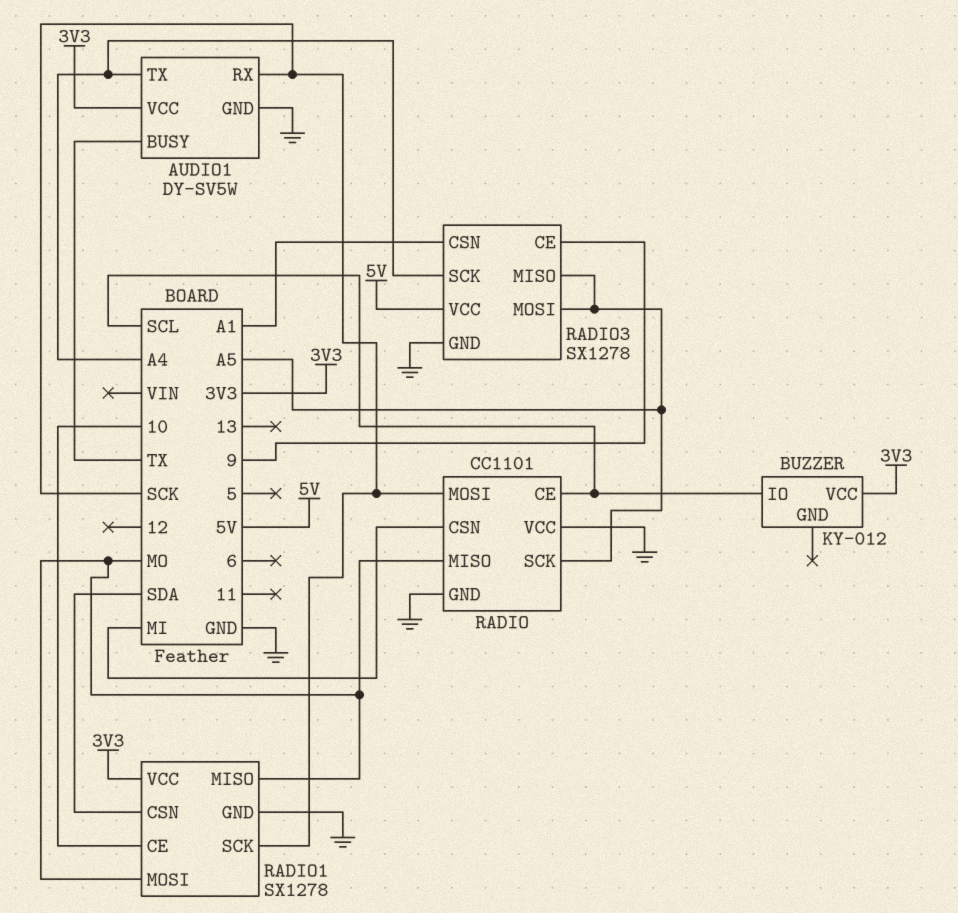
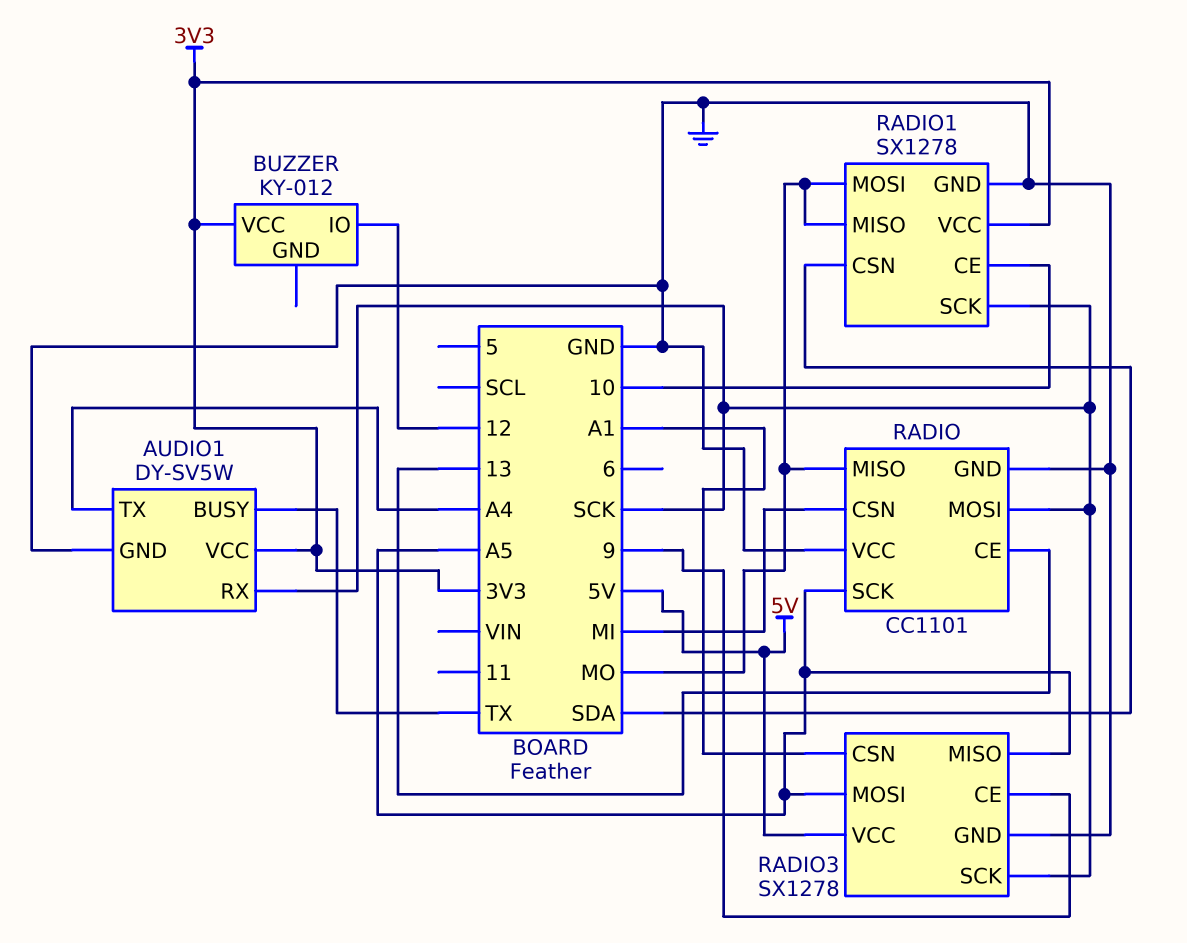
BUZZER pin IO: SCL -> 12
RADIO pin CE: SCL -> 13
RADIO3 pin SCK: A4 -> SCK

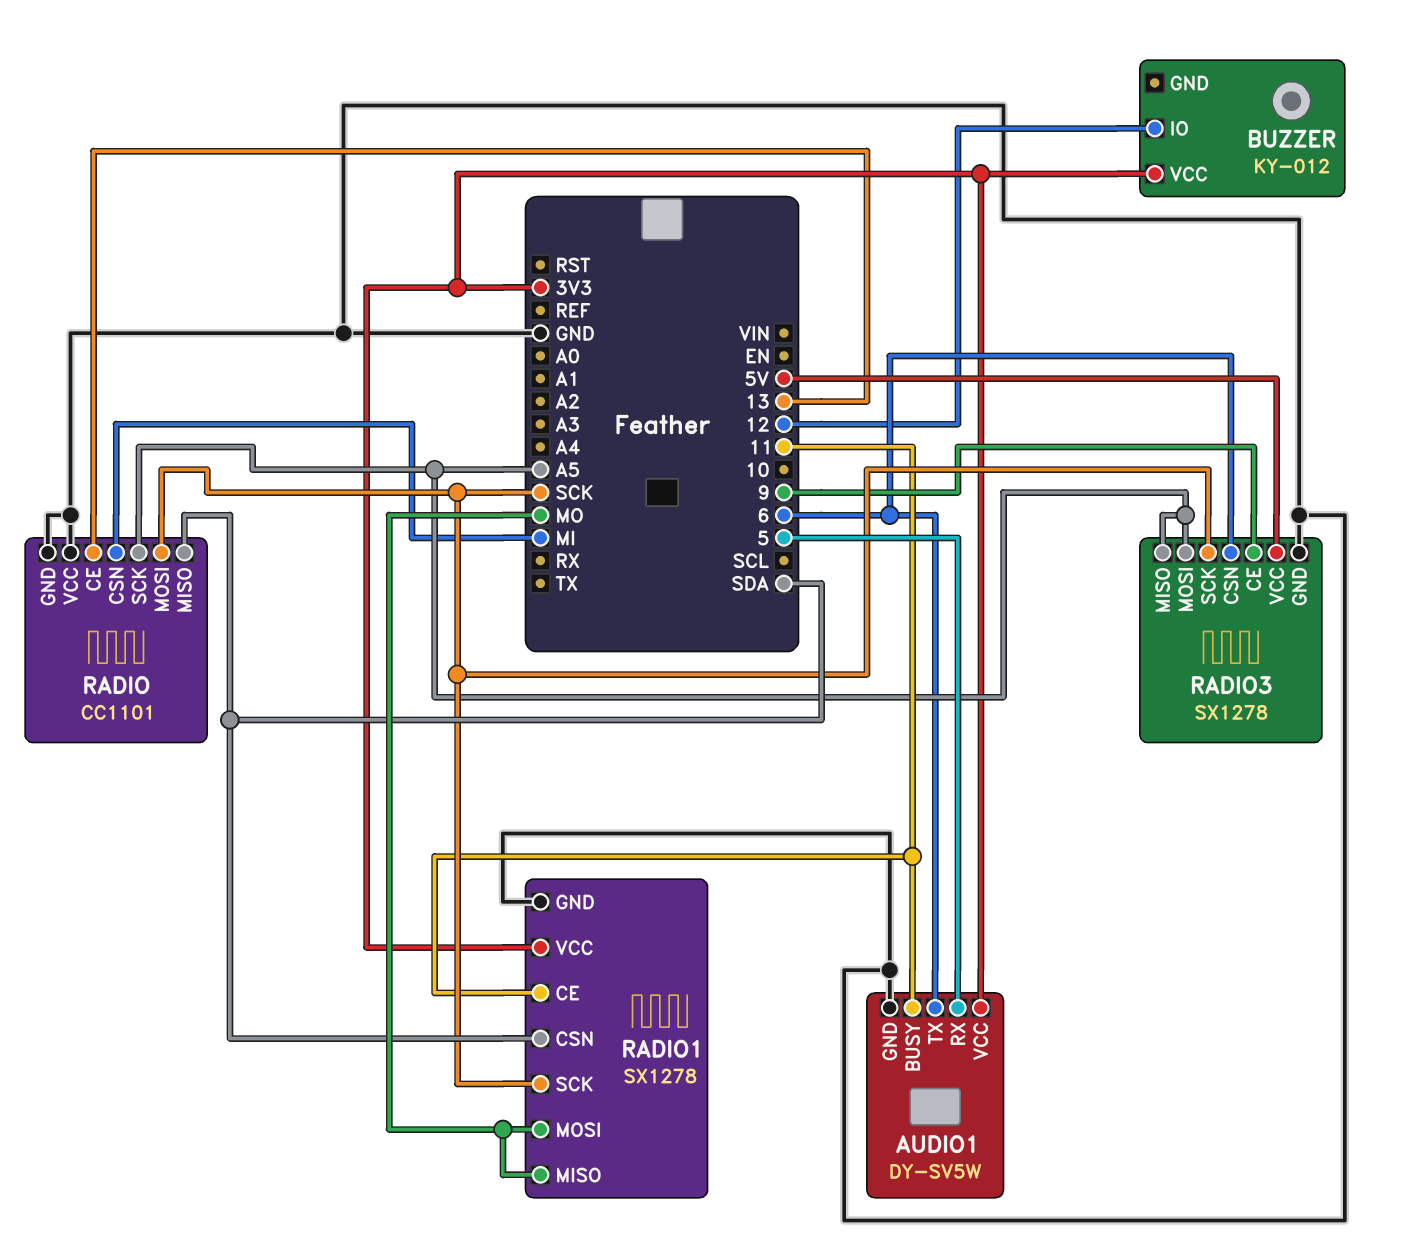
AUDIO1 pin BUSY: TX -> 11
AUDIO1 pin RX: SCK -> 5
AUDIO1 pin TX: A4 -> 6
RADIO pin MISO: MO -> SDA
RADIO1 pin CE: 10 -> 11
RADIO3 pin CSN: A1 -> 6

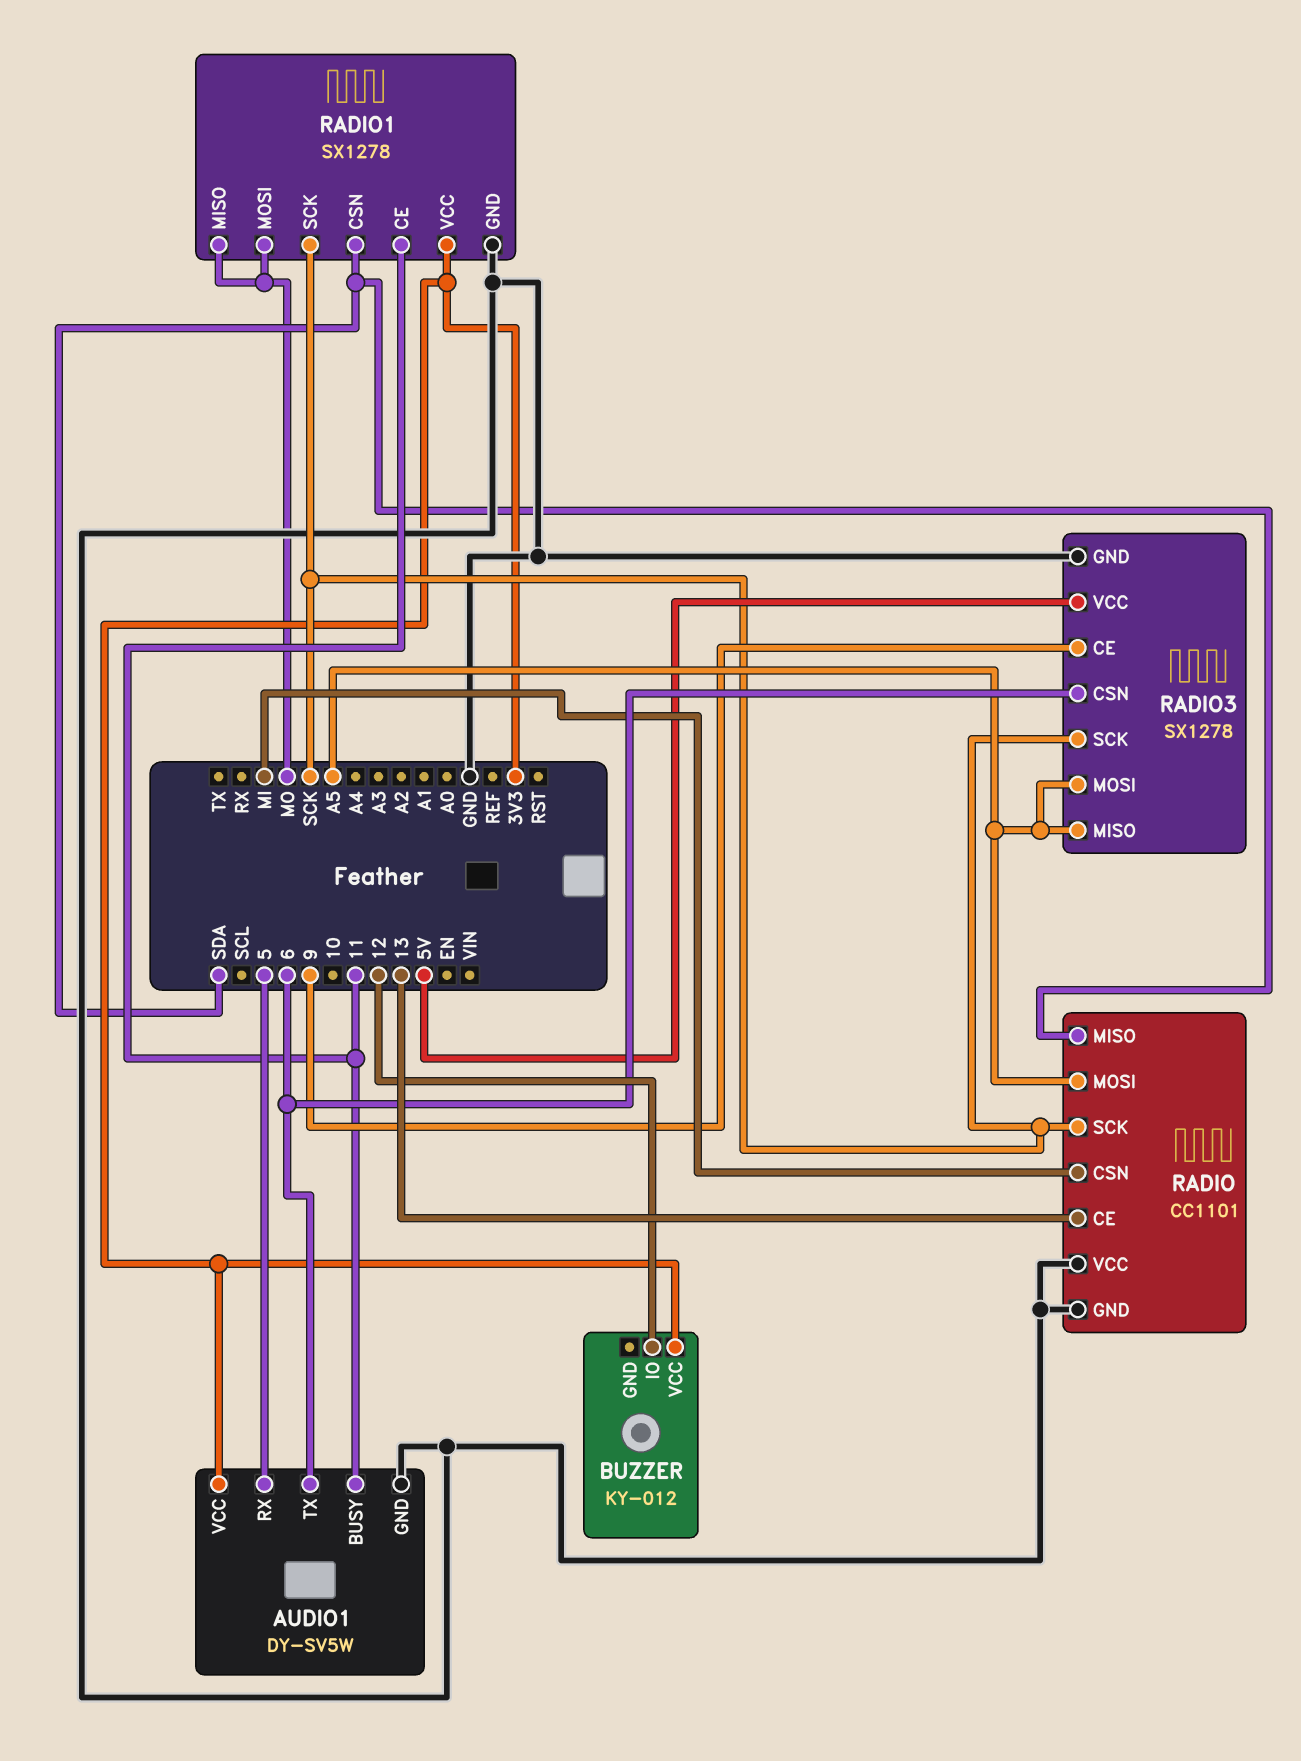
RADIO pin MOSI: SCK -> A5
RADIO pin SCK: A5 -> SCK

